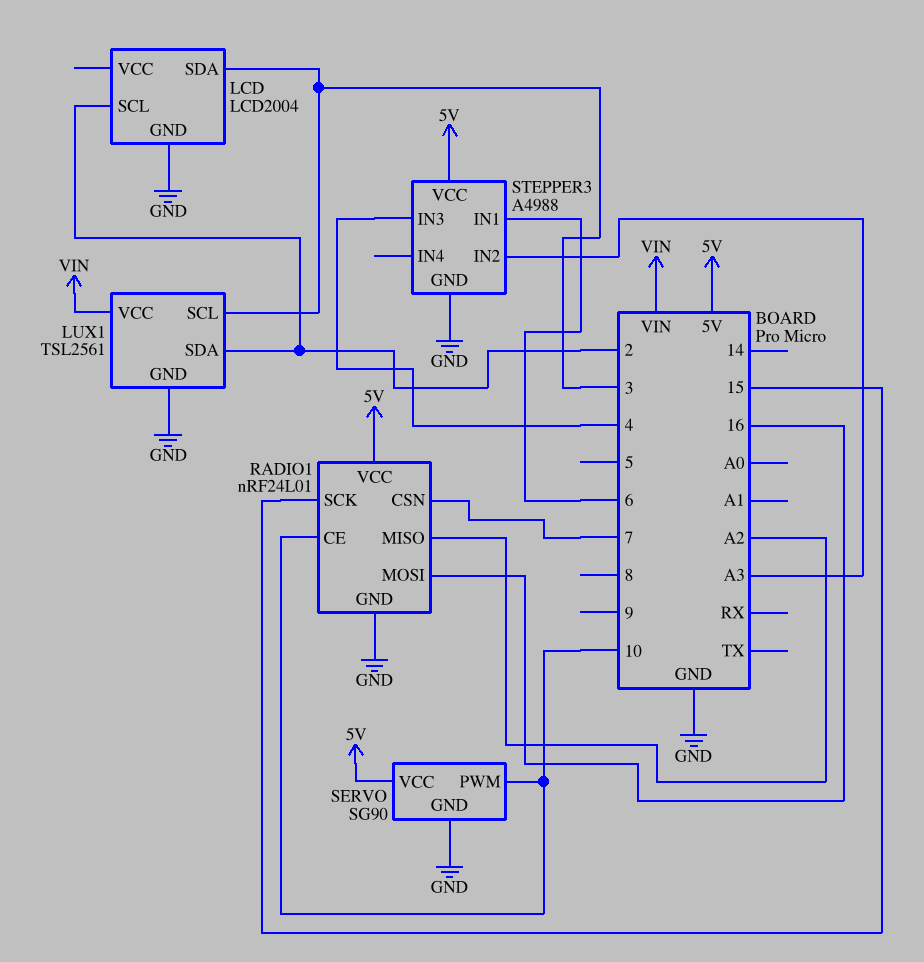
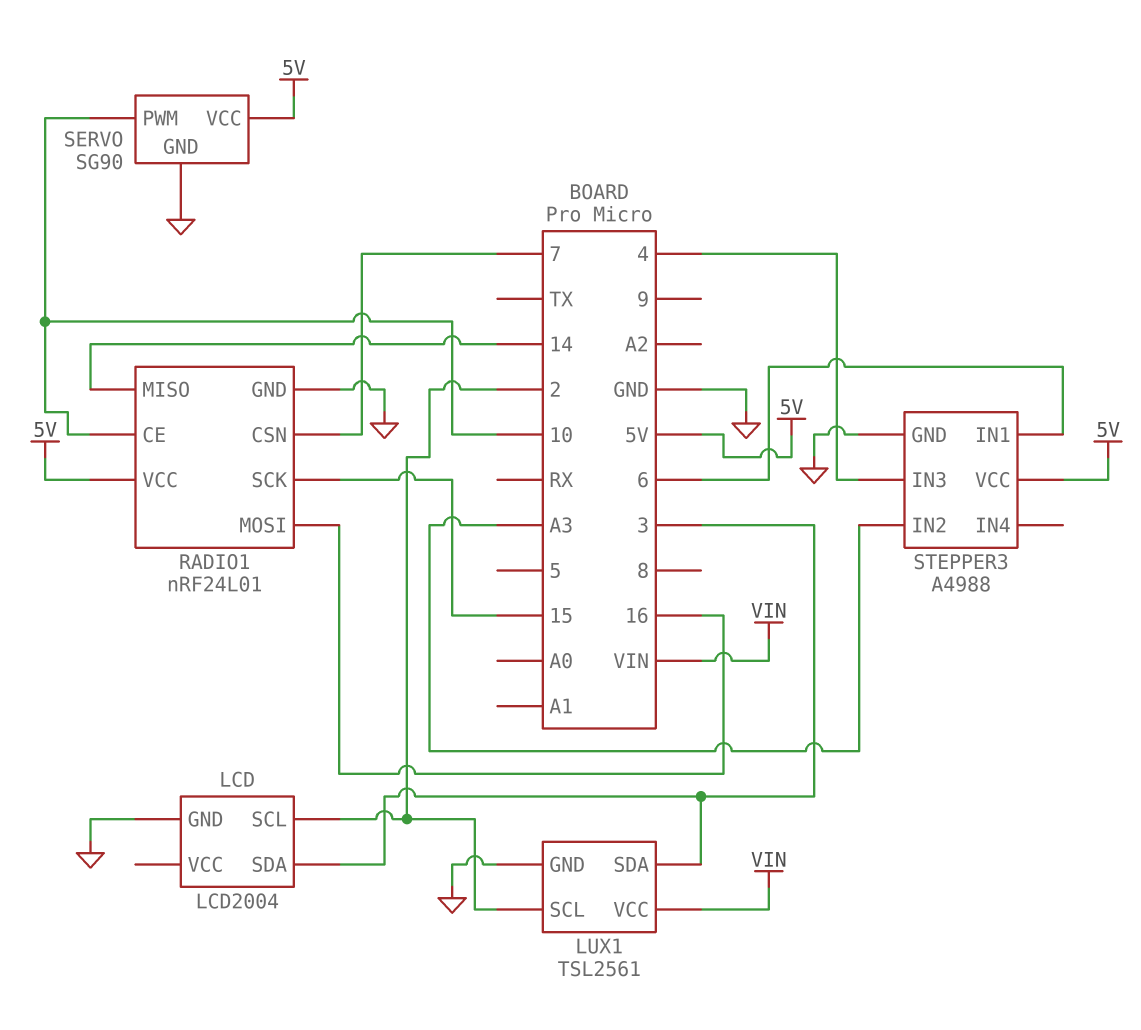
LUX1 pin SCL: 3 -> 2
LUX1 pin SDA: 2 -> 3
RADIO1 pin MISO: A2 -> 14

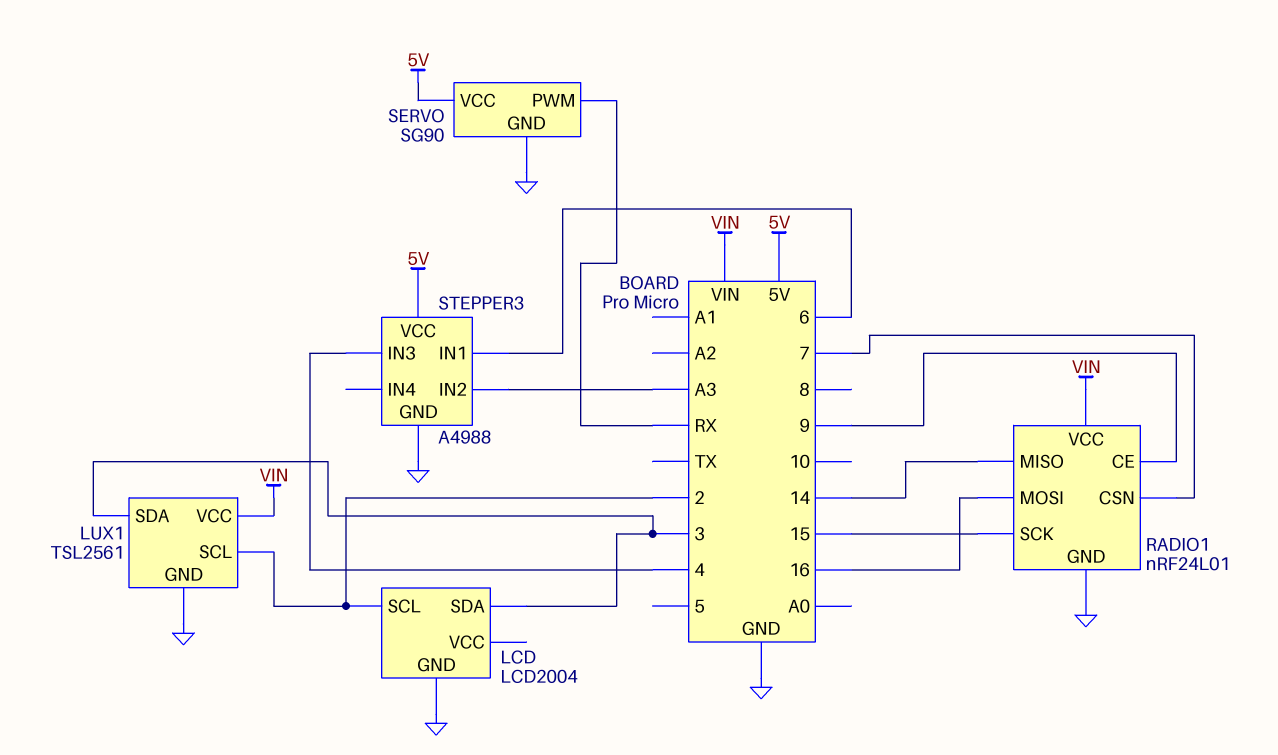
RADIO1 pin CE: 10 -> 9
RADIO1 pin VCC: 5V -> VIN
SERVO pin PWM: 10 -> RX

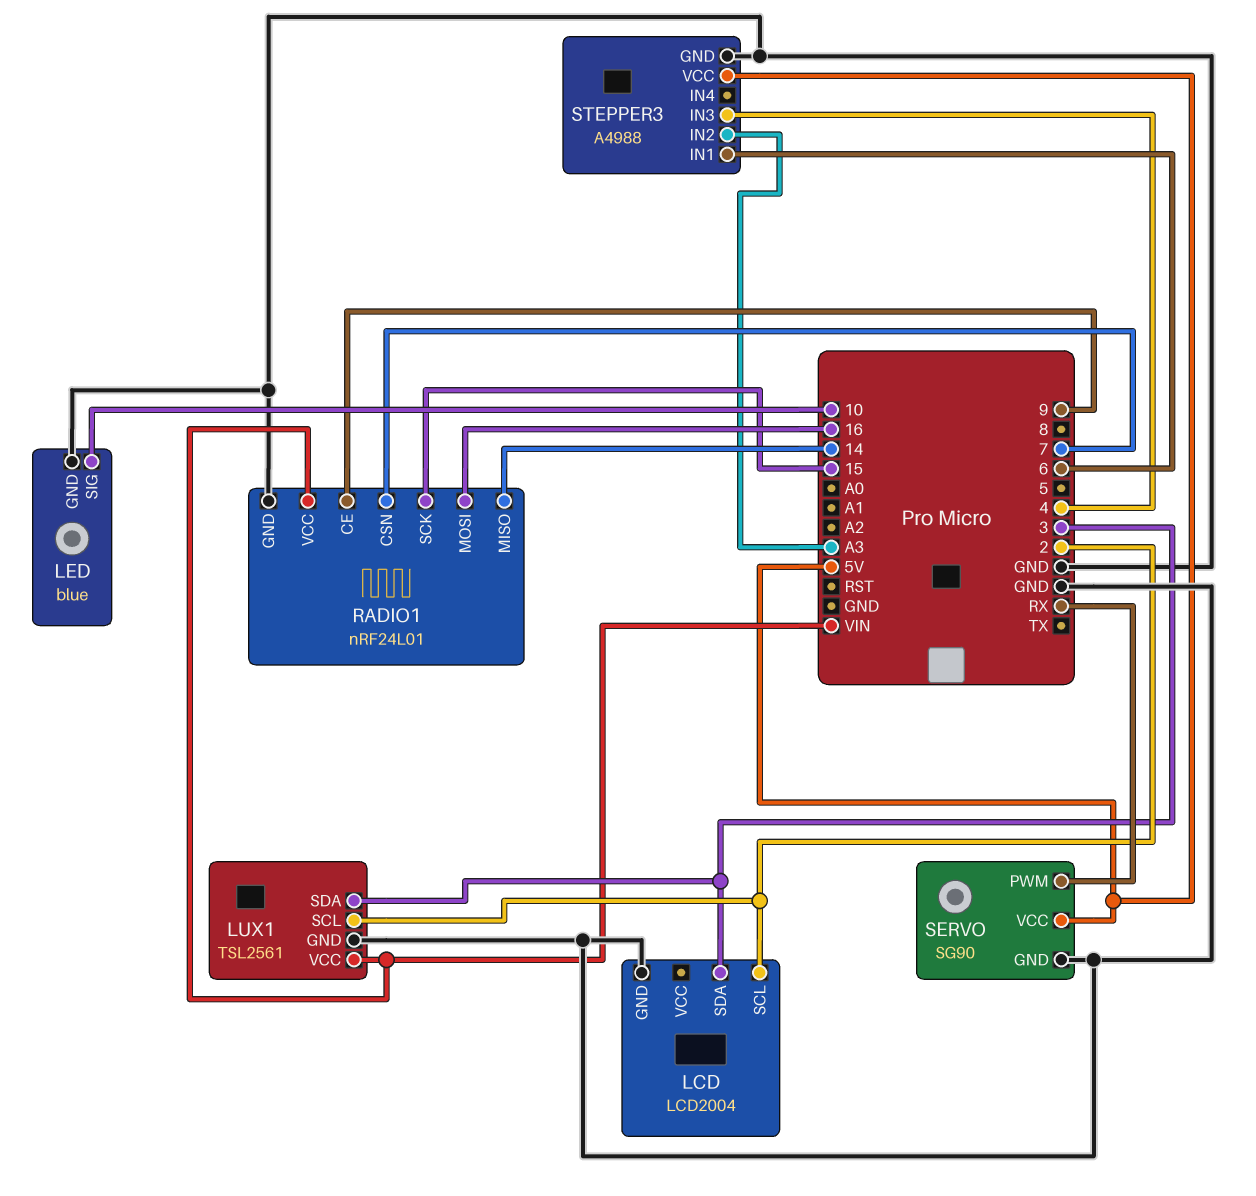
LED: none -> blue
LED pin GND: none -> GND
LED pin SIG: none -> 10

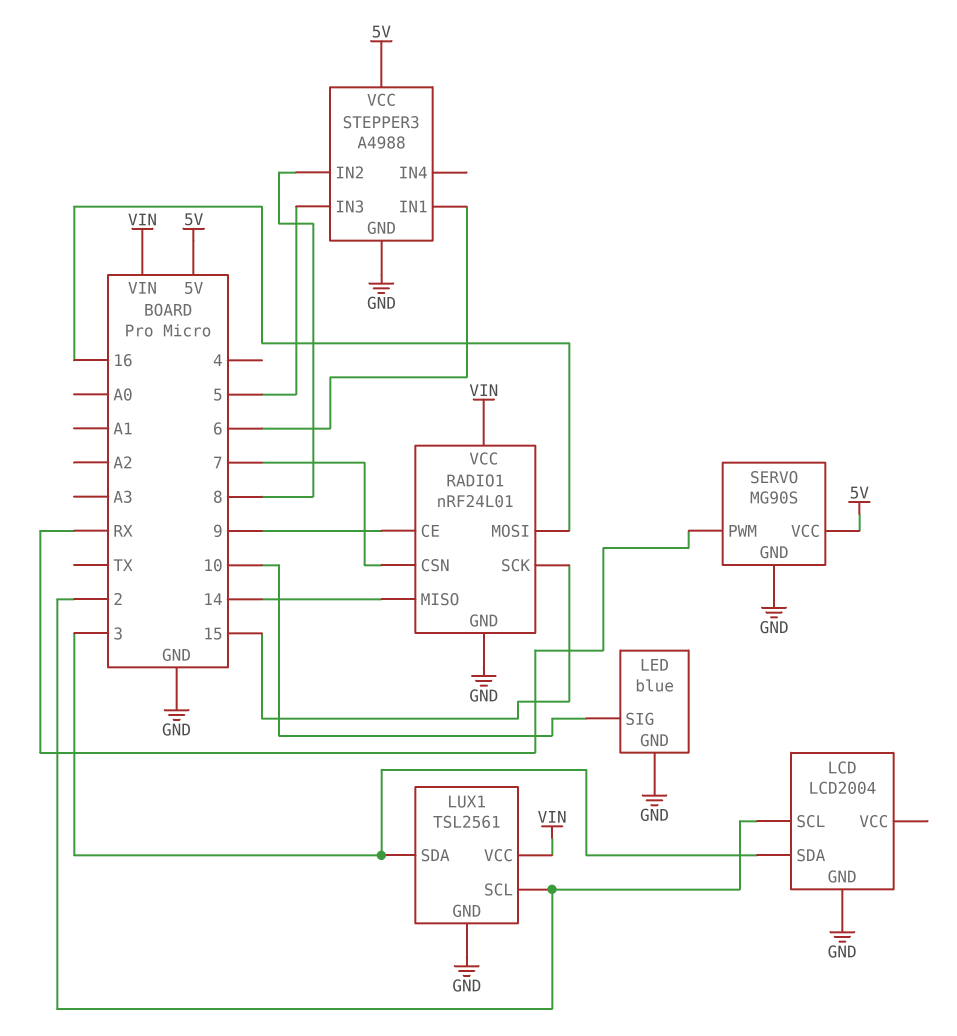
SERVO: SG90 -> MG90S
STEPPER3 pin IN2: A3 -> 8
STEPPER3 pin IN3: 4 -> 5

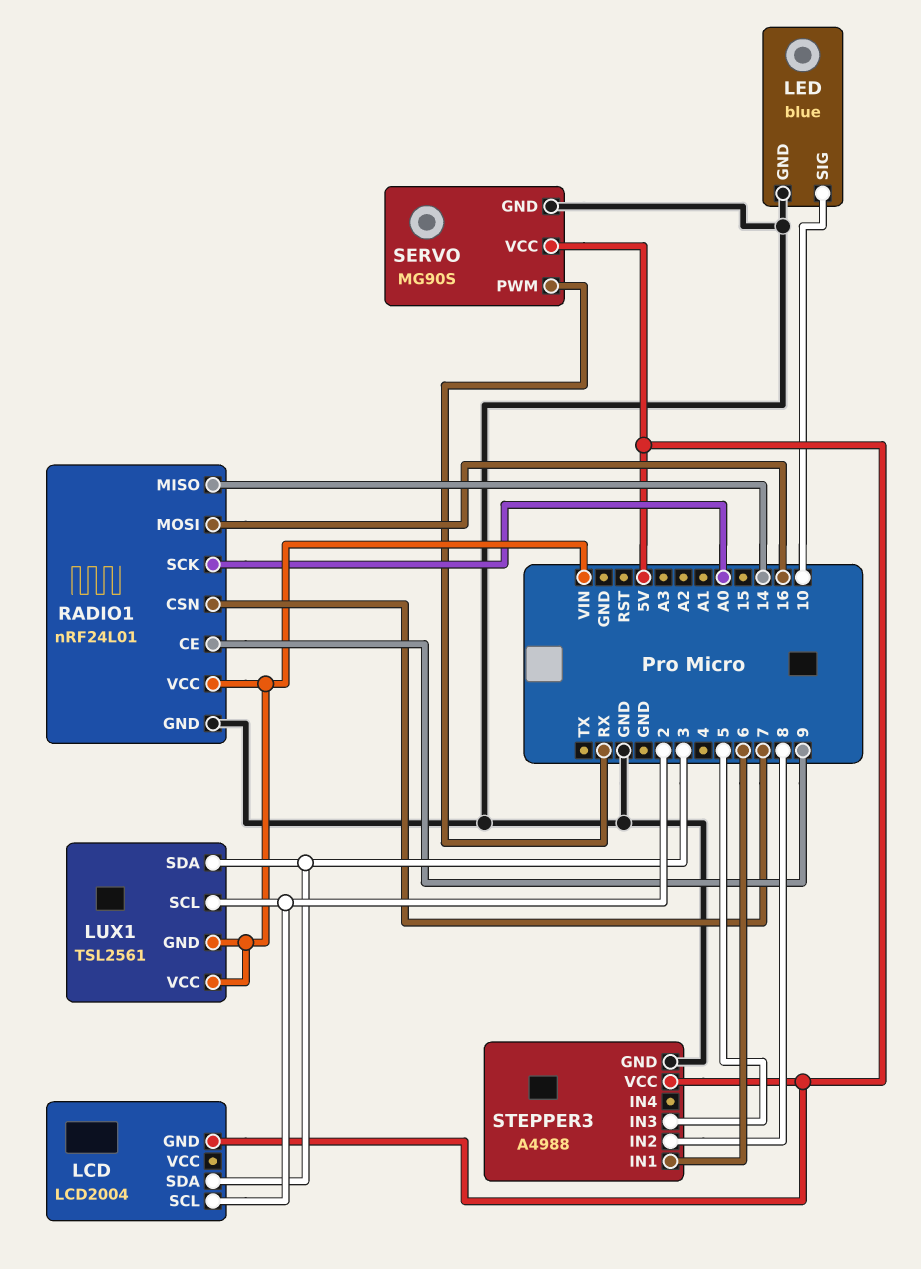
LCD pin GND: GND -> 5V
LUX1 pin GND: GND -> VIN
RADIO1 pin SCK: 15 -> A0

